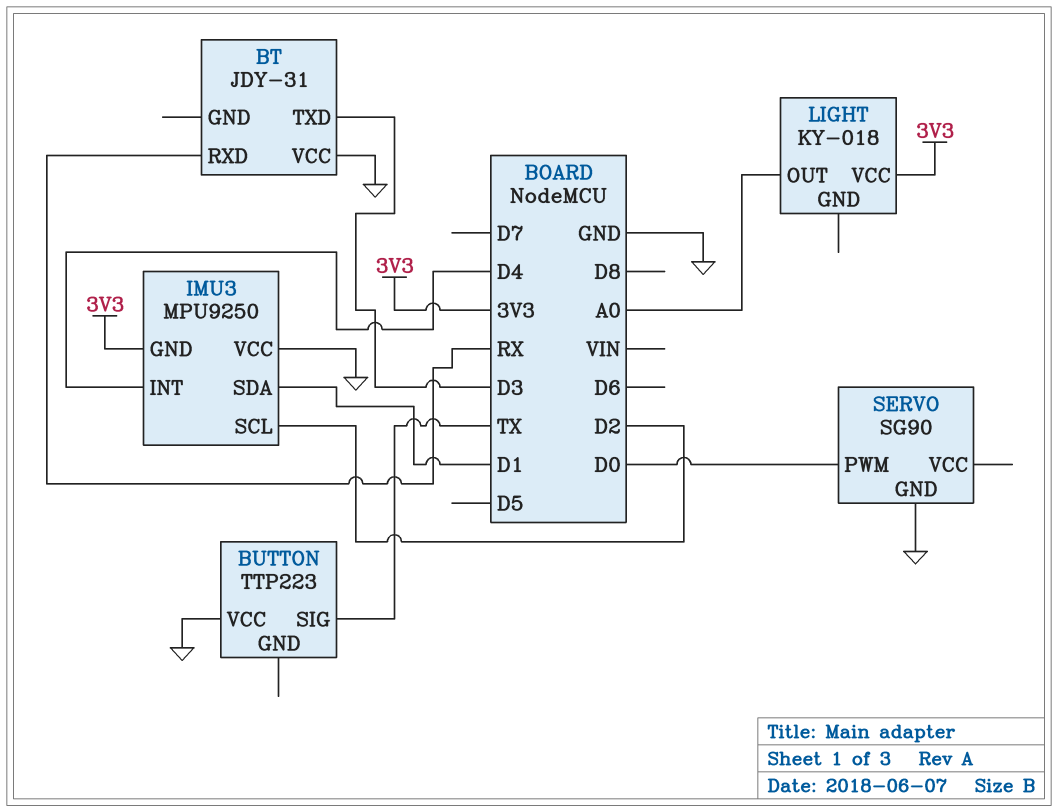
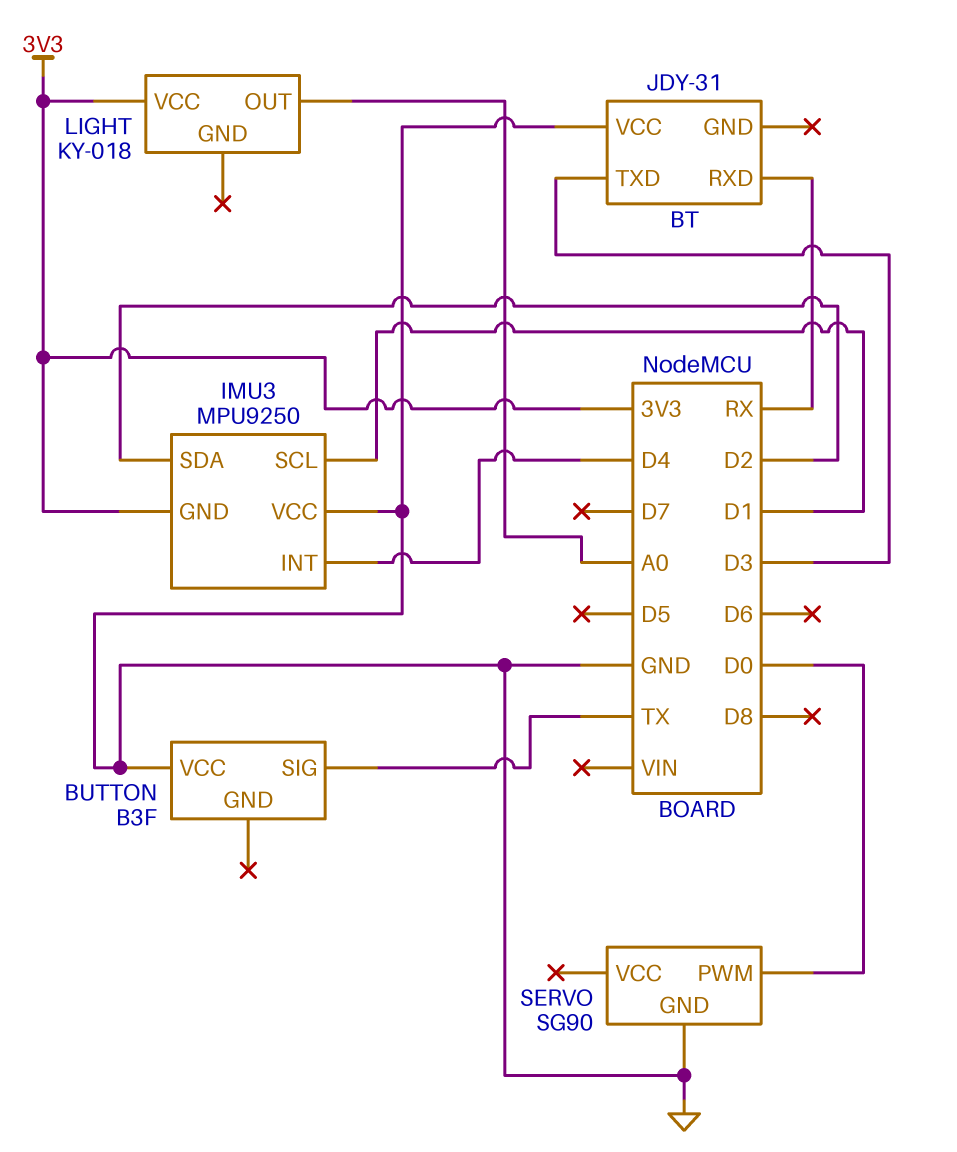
BUTTON: TTP223 -> B3F
IMU3 pin SCL: D2 -> D1
IMU3 pin SDA: D1 -> D2

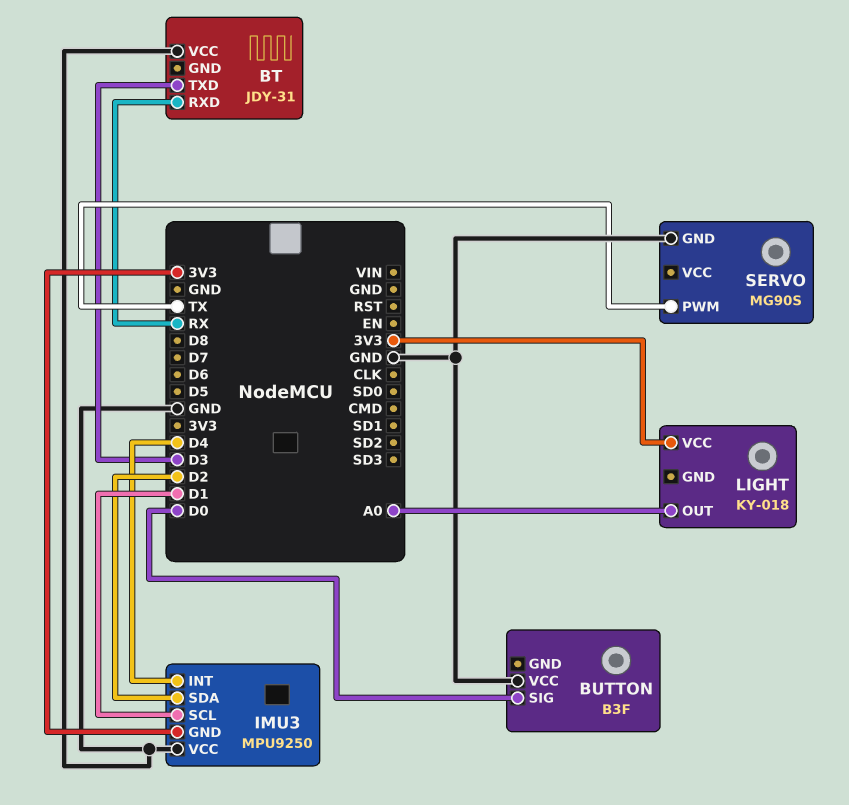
BUTTON pin SIG: TX -> D0
SERVO: SG90 -> MG90S
SERVO pin PWM: D0 -> TX

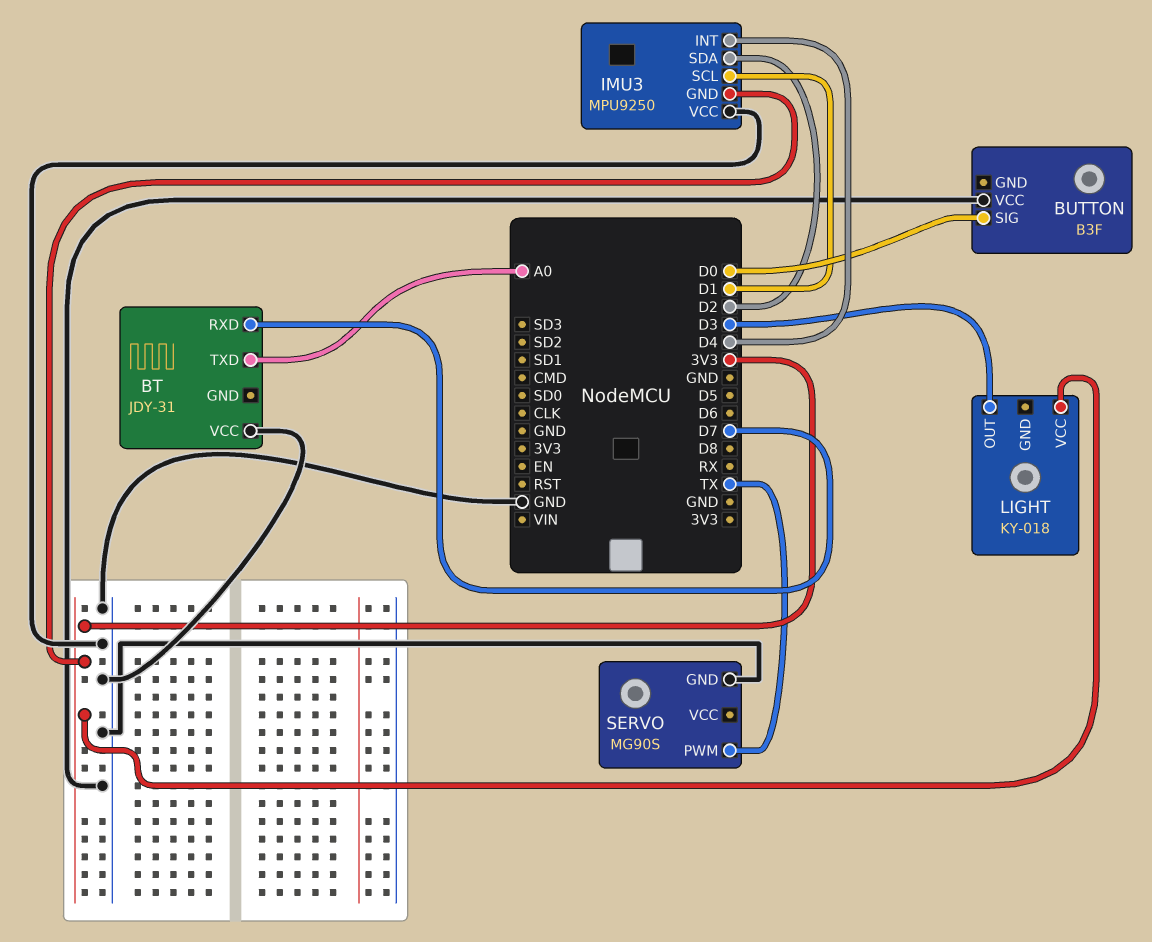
BT pin RXD: RX -> D7
BT pin TXD: D3 -> A0
LIGHT pin OUT: A0 -> D3

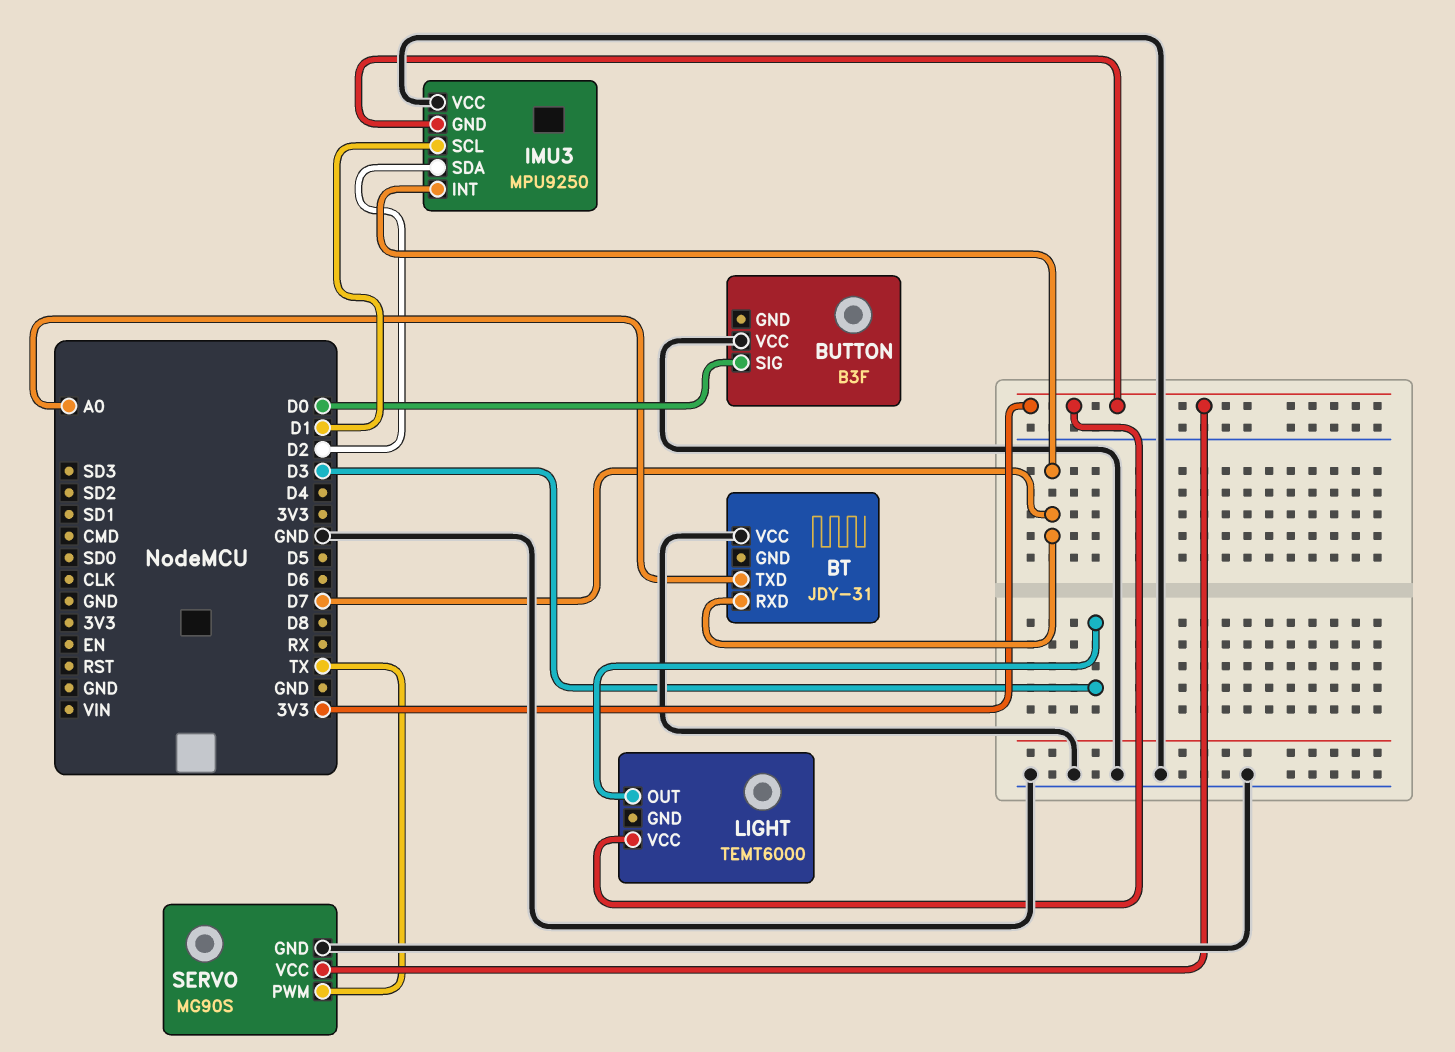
IMU3 pin INT: D4 -> D7
LIGHT: KY-018 -> TEMT6000
SERVO pin VCC: none -> 3V3

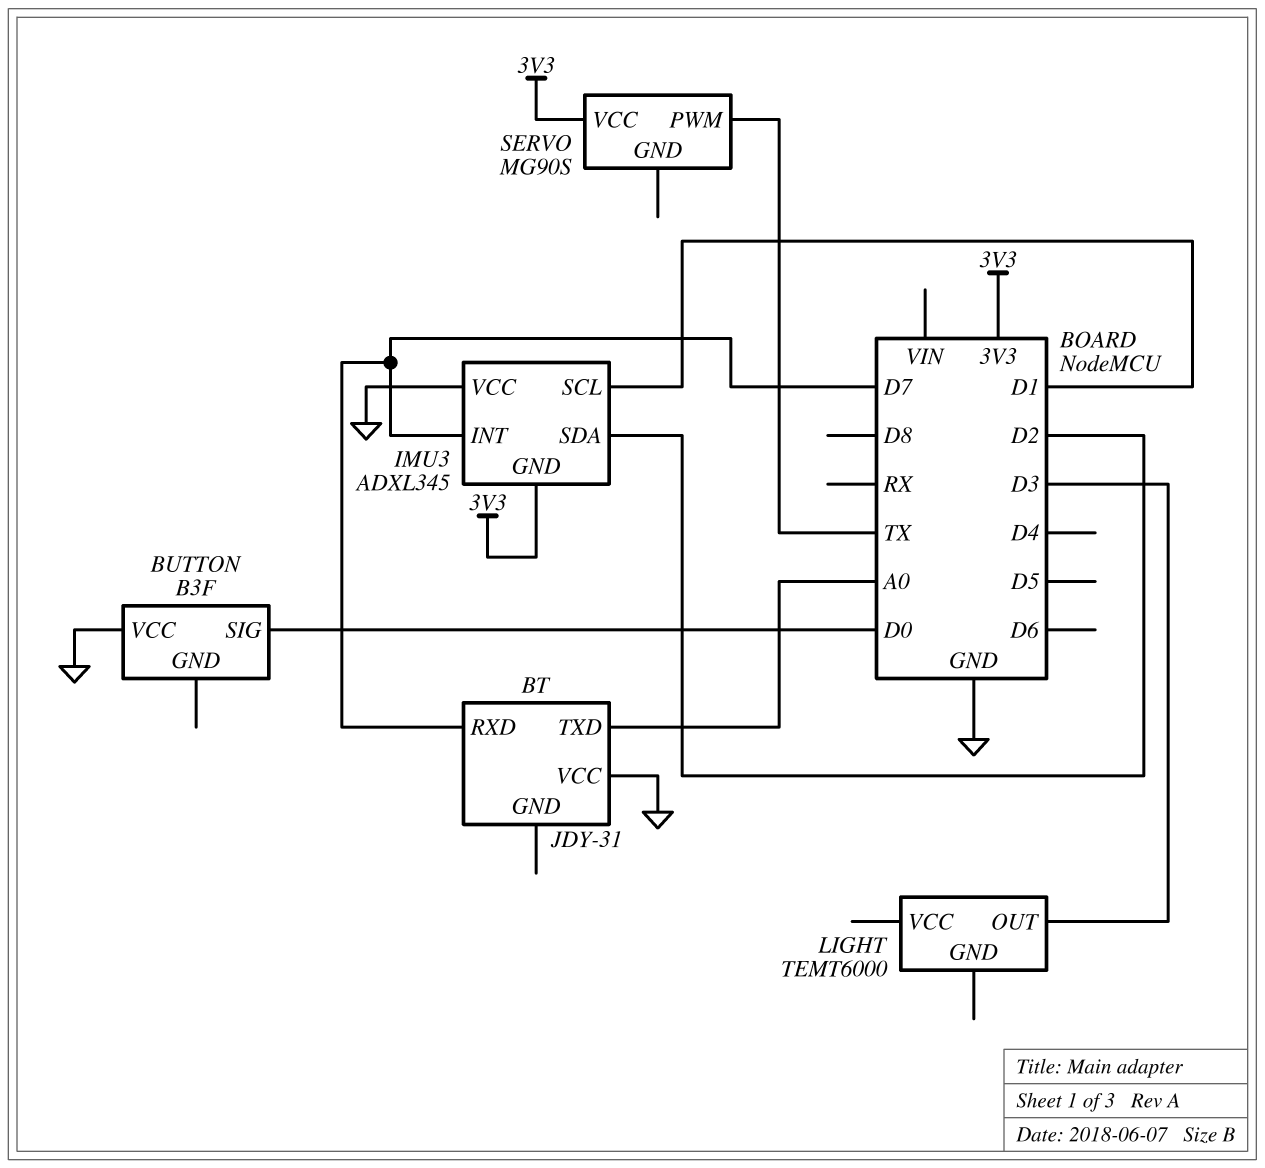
IMU3: MPU9250 -> ADXL345
LIGHT pin VCC: 3V3 -> none
SERVO pin GND: GND -> none

